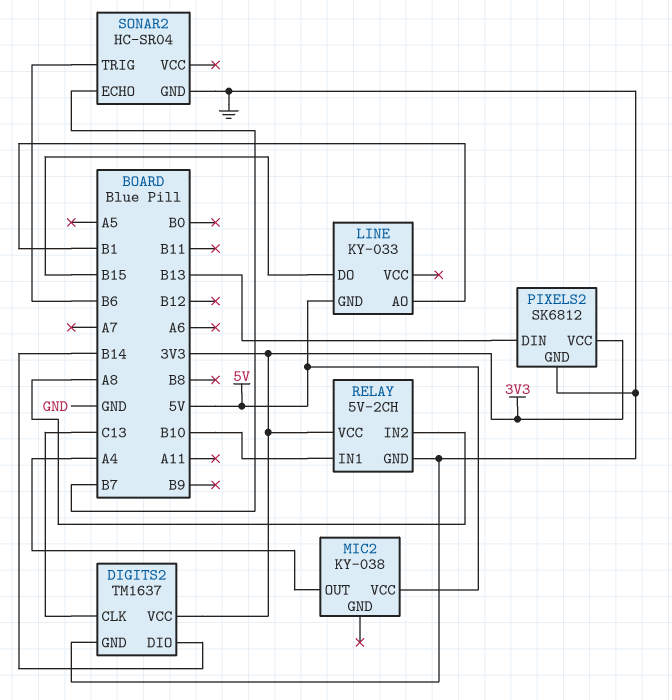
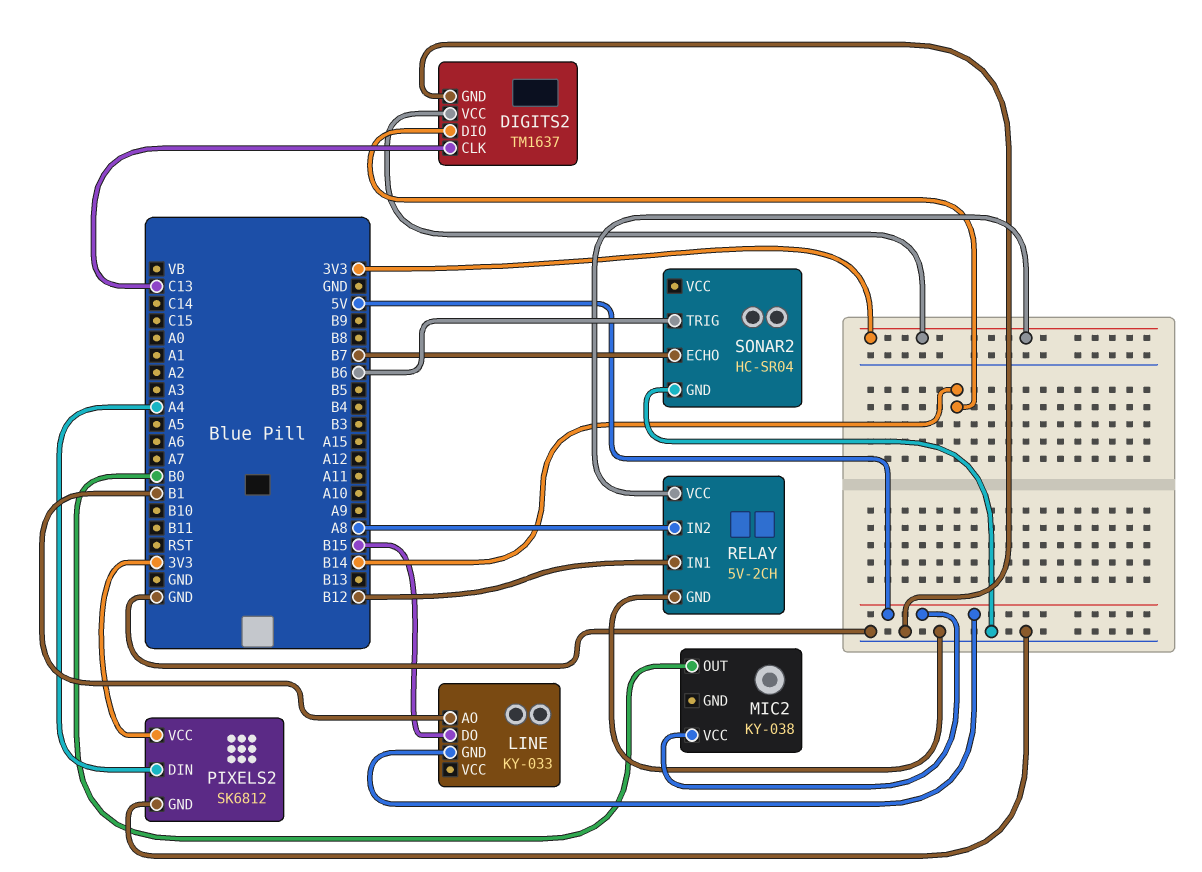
MIC2 pin OUT: A4 -> B0
PIXELS2 pin DIN: B13 -> A4
RELAY pin IN1: B10 -> B12

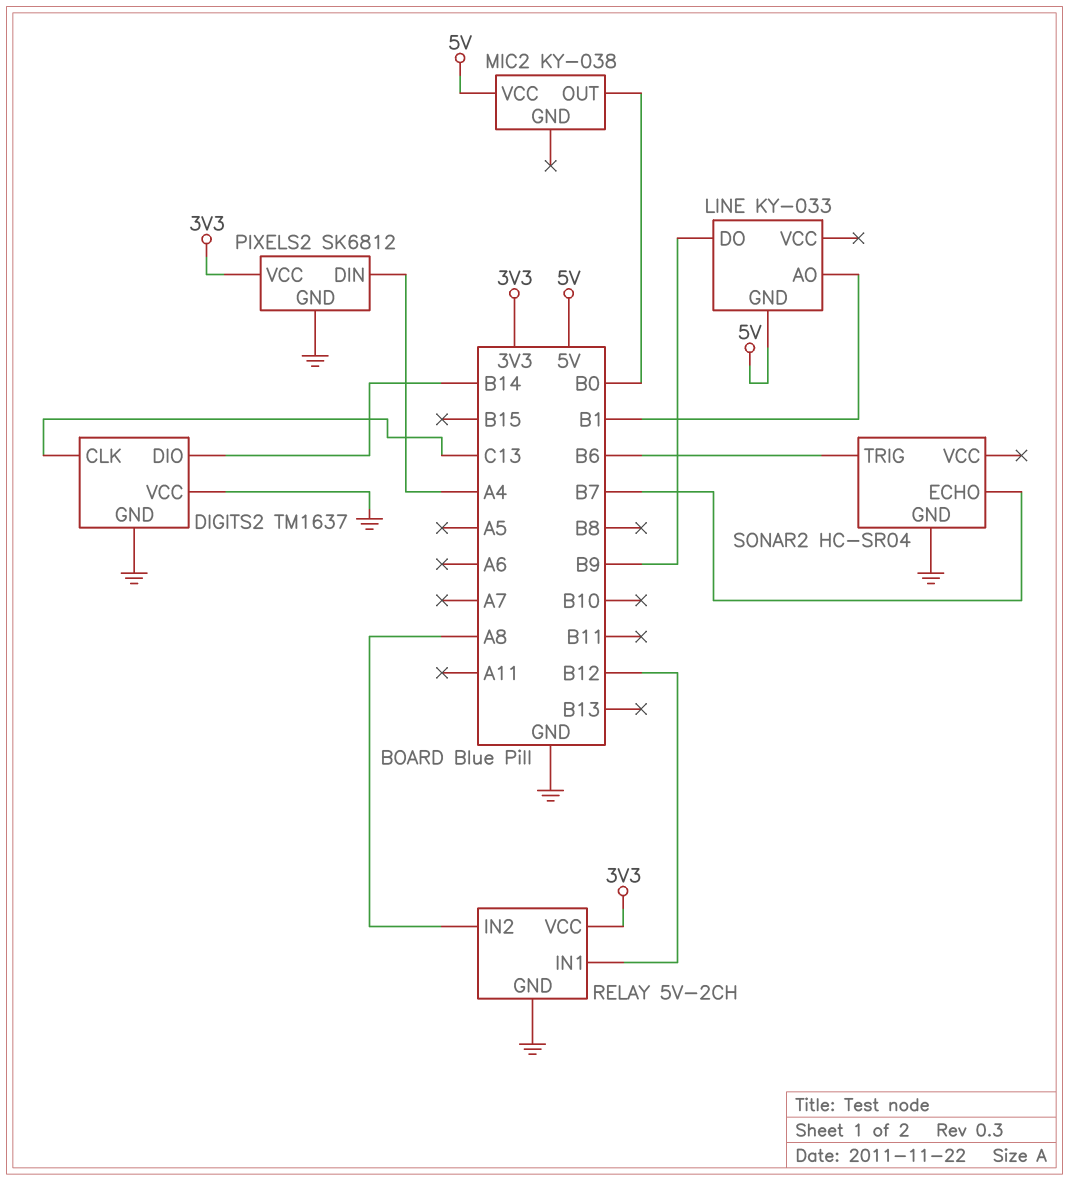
DIGITS2 pin VCC: 3V3 -> GND
LINE pin DO: B15 -> B9

